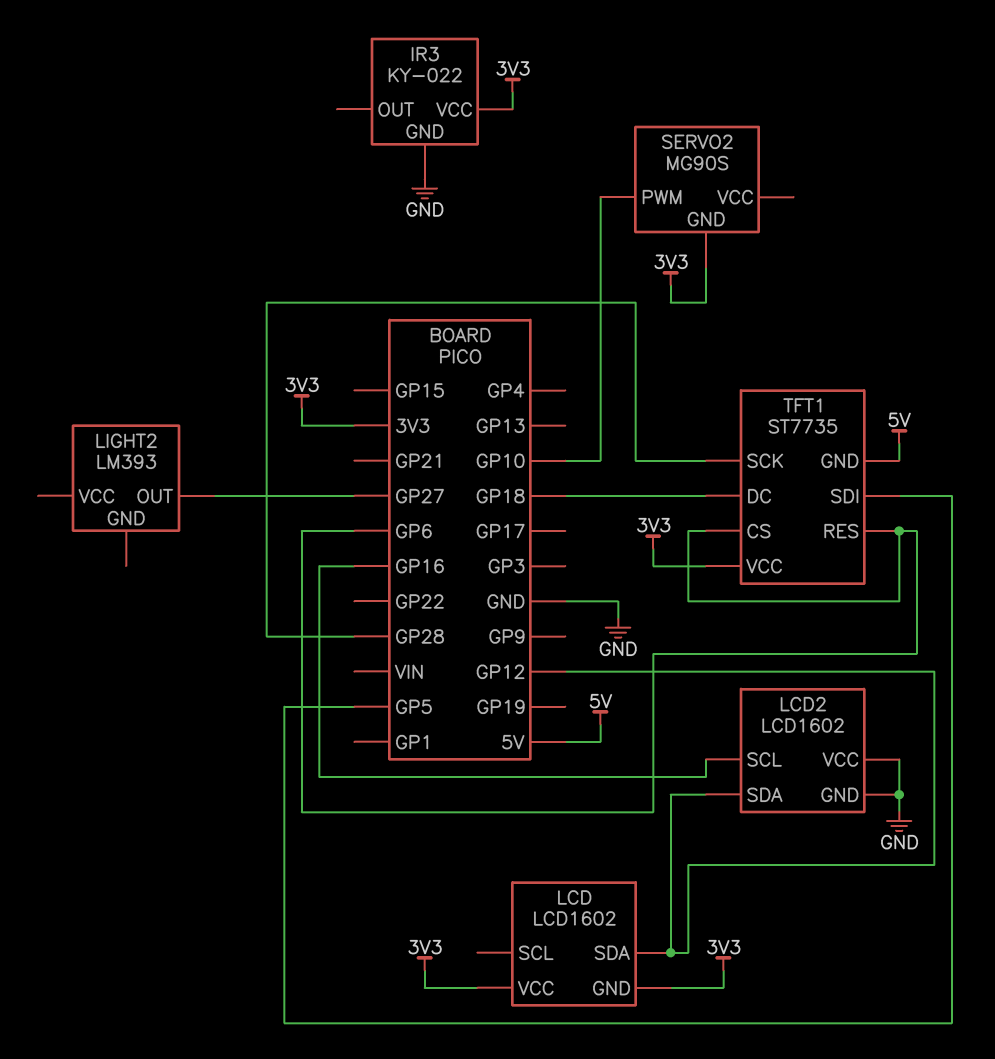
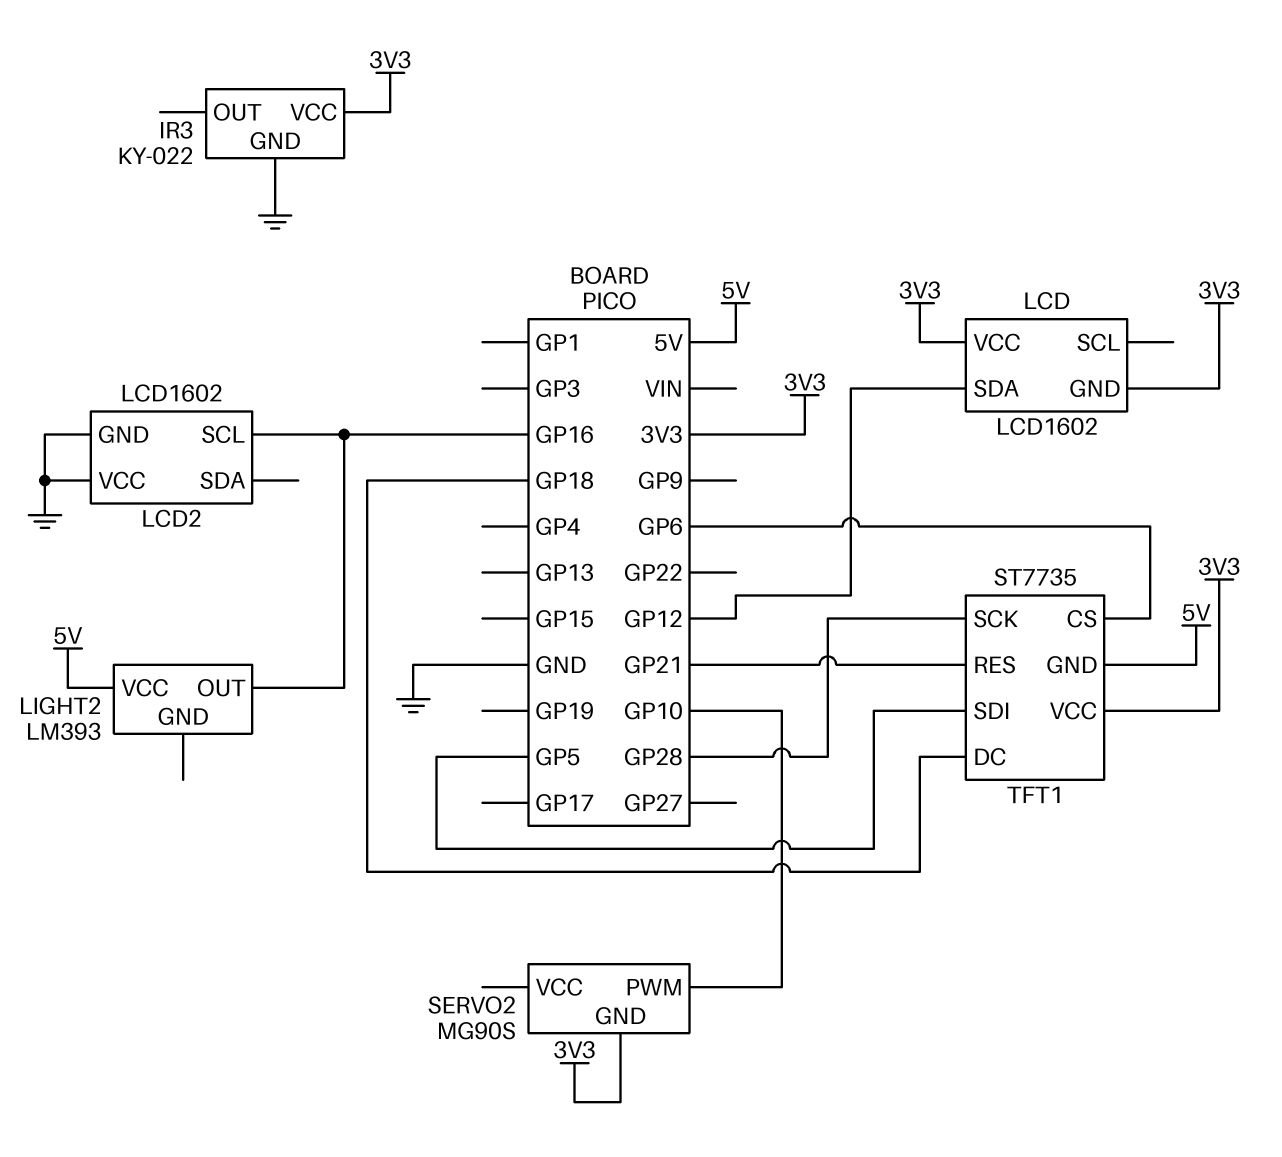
LCD2 pin SDA: GP12 -> none
LIGHT2 pin OUT: GP27 -> GP16
LIGHT2 pin VCC: none -> 5V
TFT1 pin RES: GP6 -> GP21

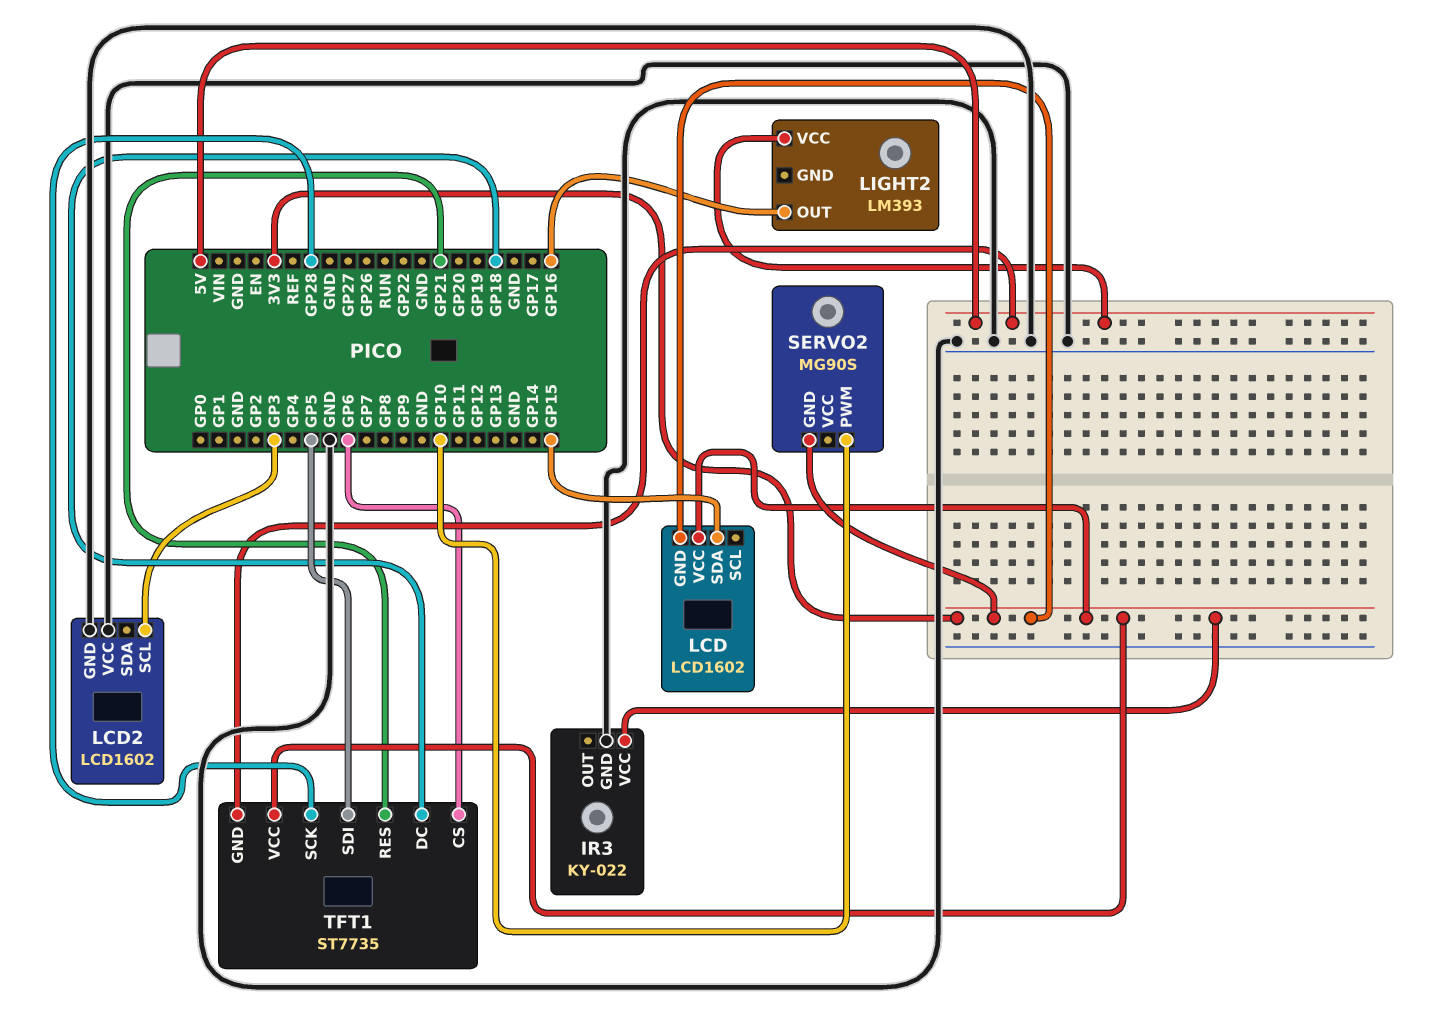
LCD pin SDA: GP12 -> GP15
LCD2 pin SCL: GP16 -> GP3

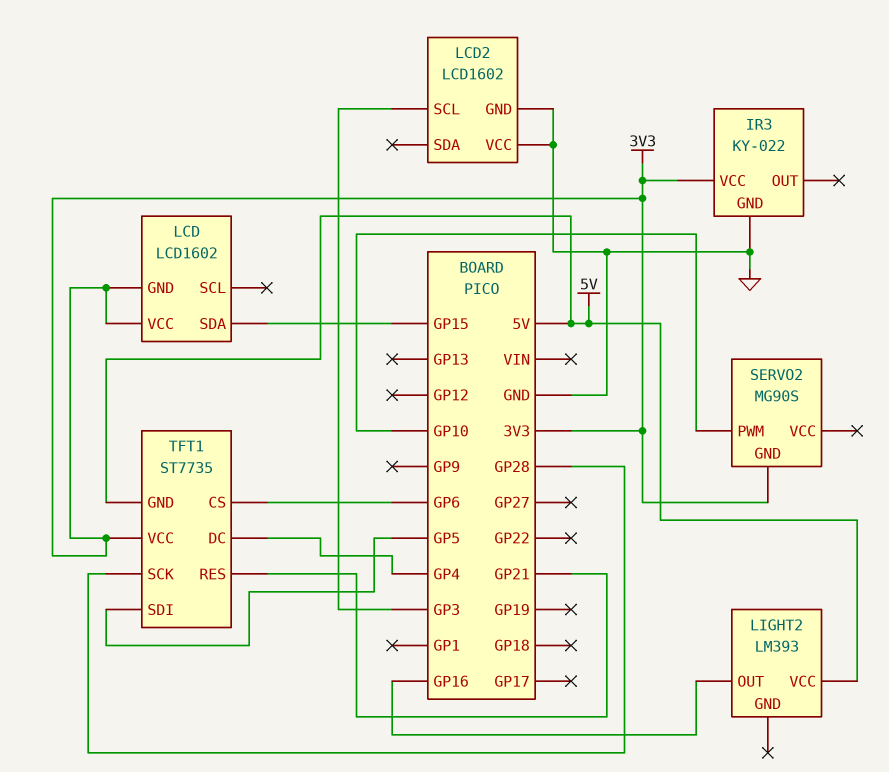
TFT1 pin DC: GP18 -> GP4

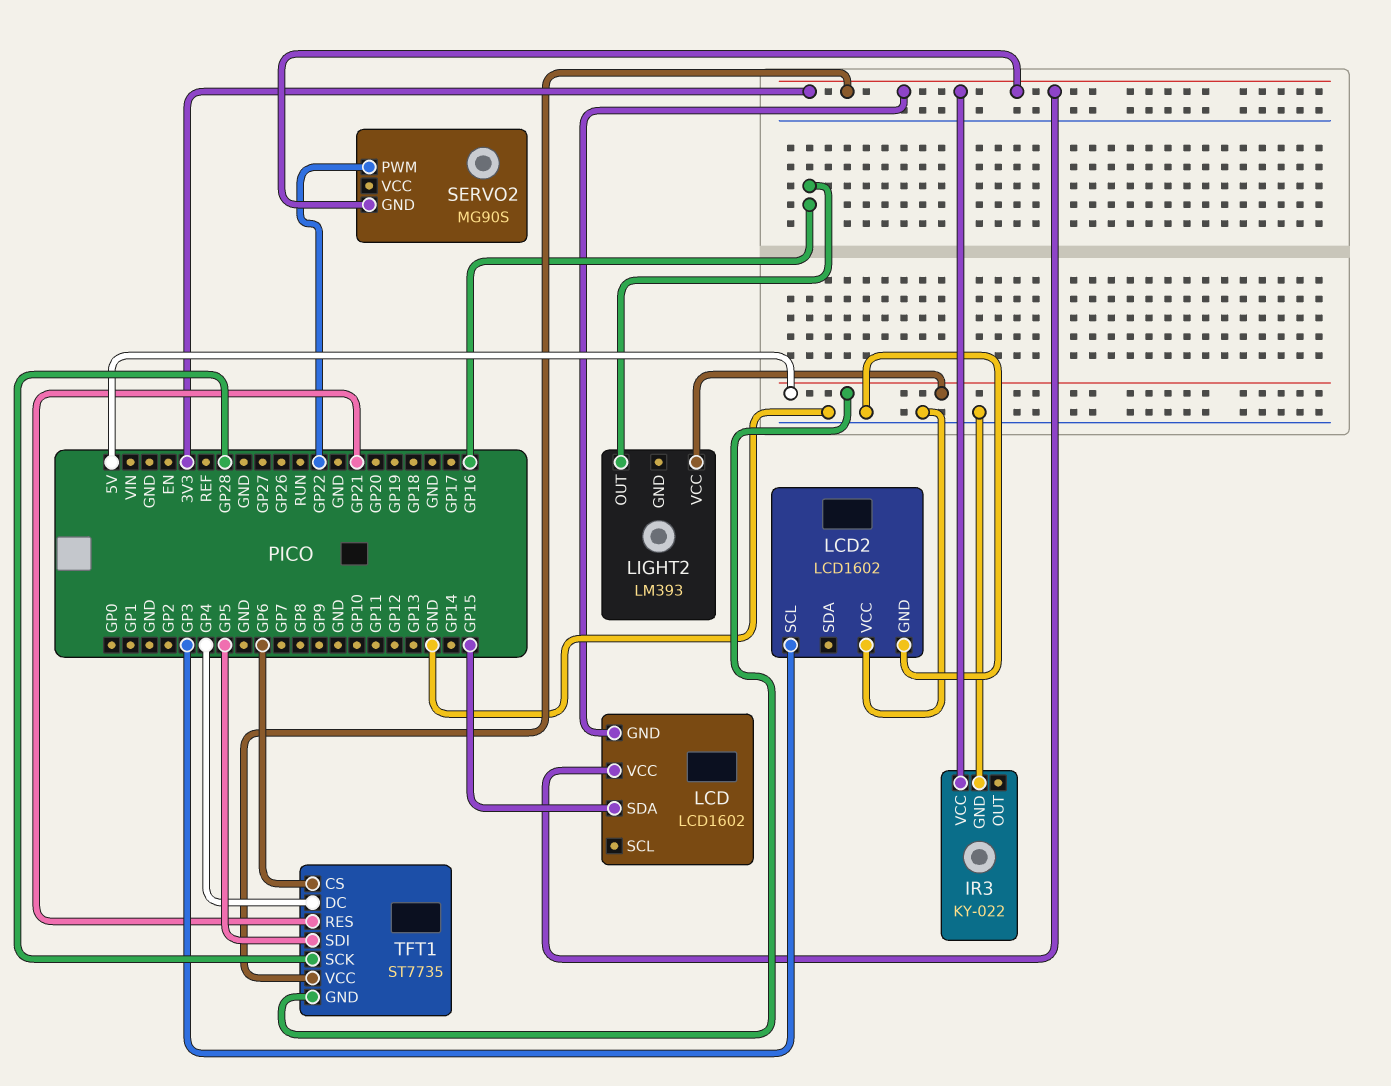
SERVO2 pin PWM: GP10 -> GP22

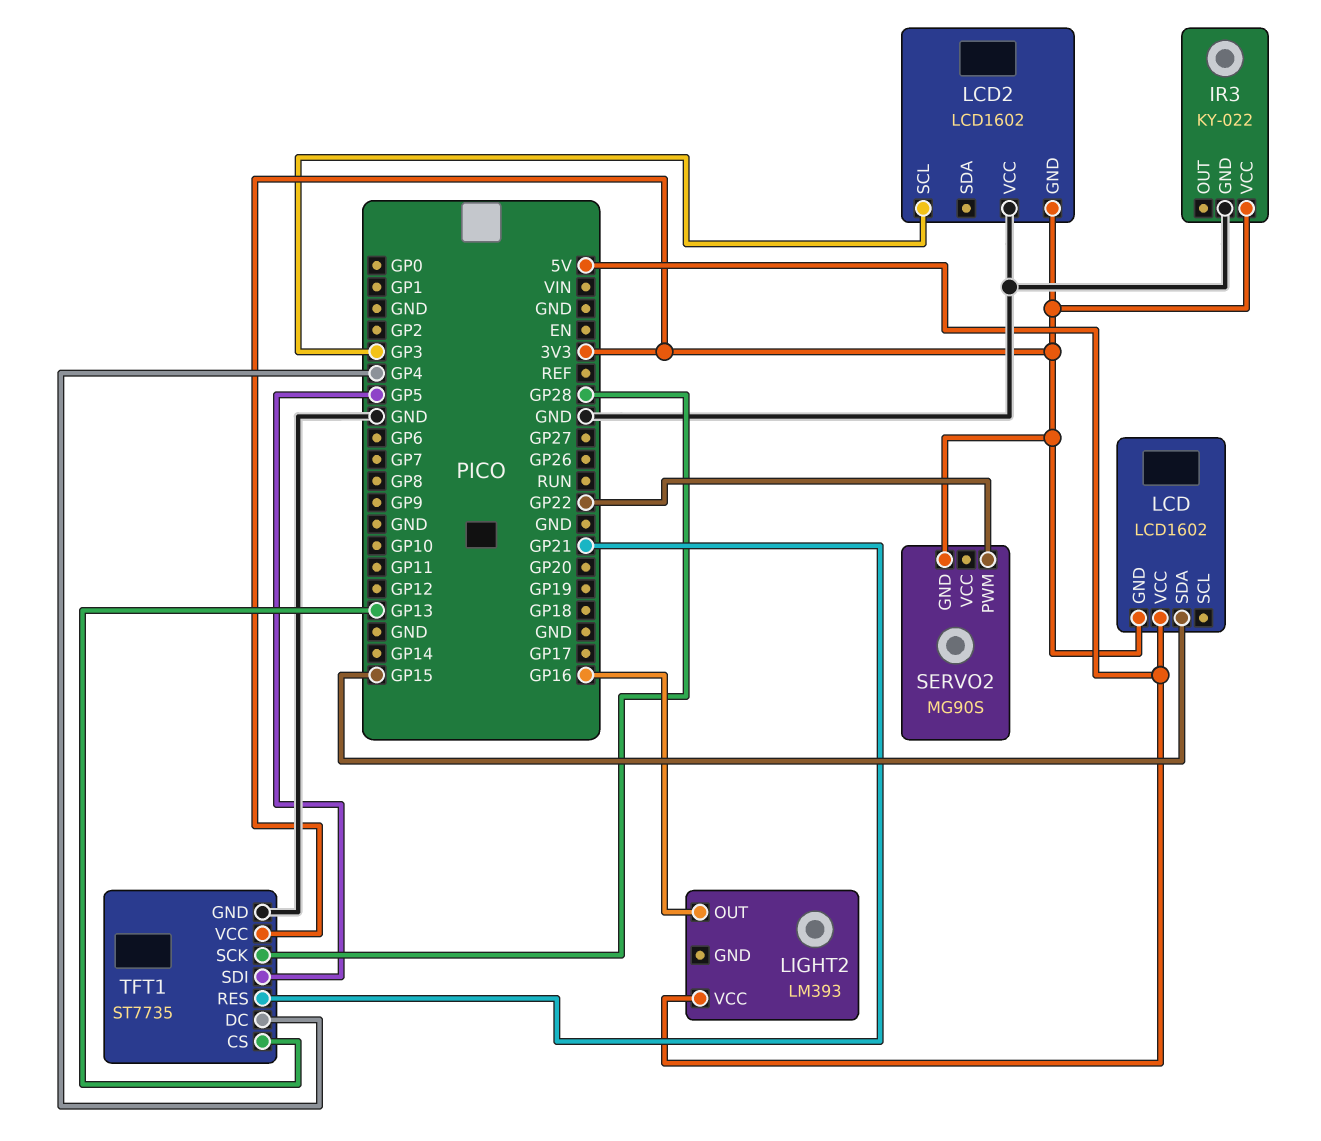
LCD pin VCC: 3V3 -> 5V
LCD2 pin GND: GND -> 3V3
TFT1 pin CS: GP6 -> GP13
TFT1 pin GND: 5V -> GND

